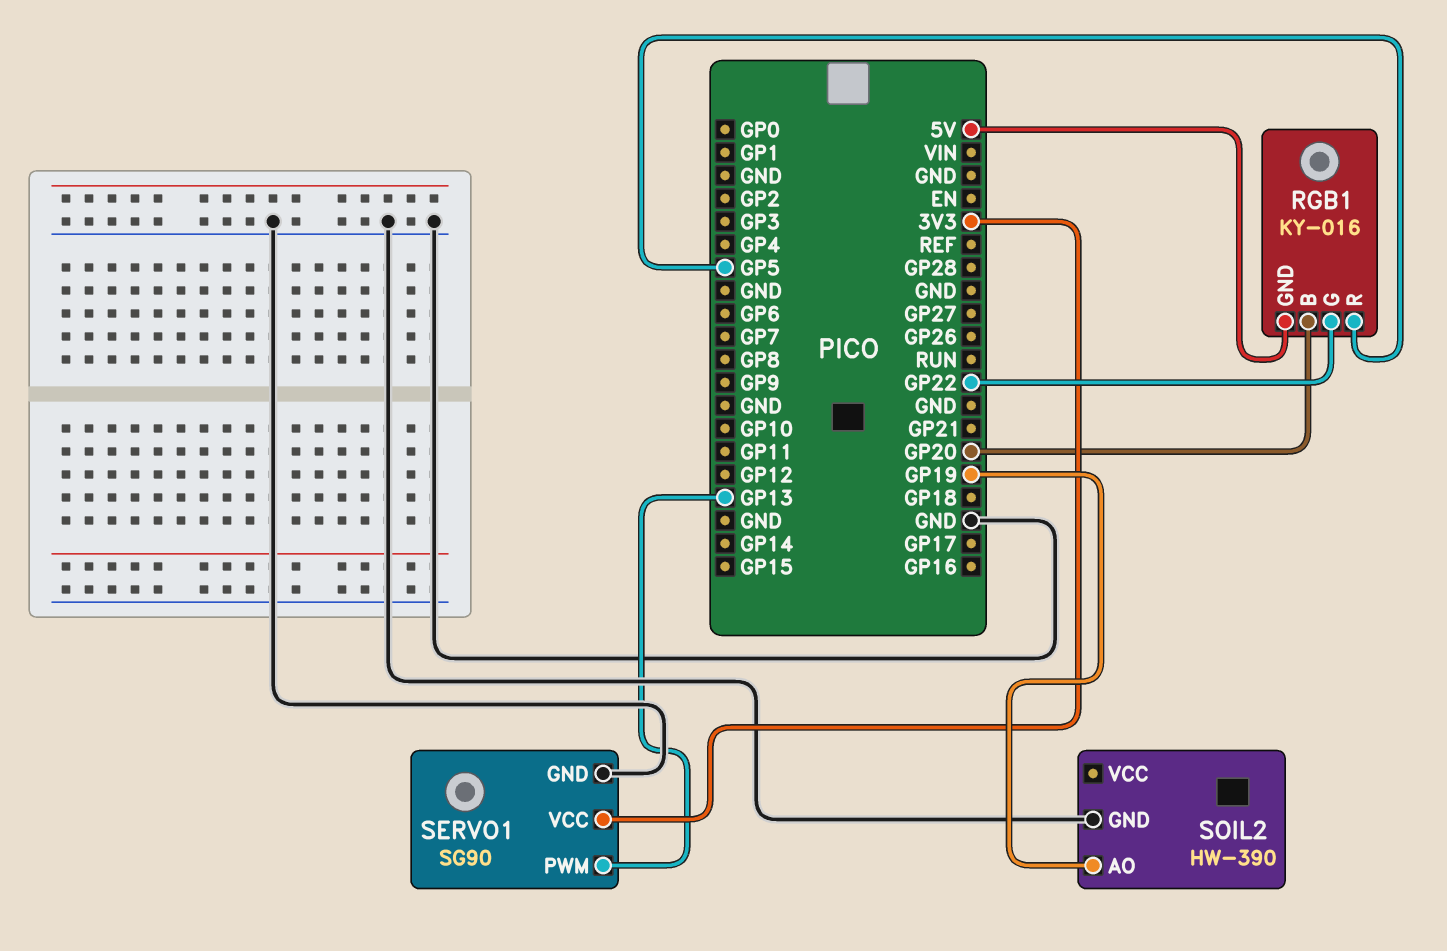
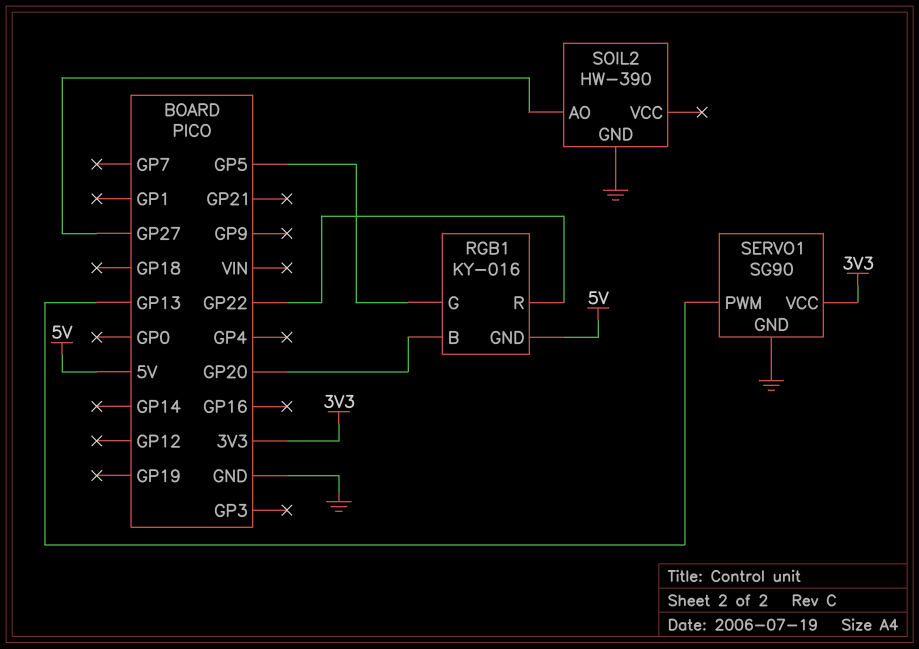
RGB1 pin G: GP22 -> GP5
RGB1 pin R: GP5 -> GP22
SOIL2 pin AO: GP19 -> GP27

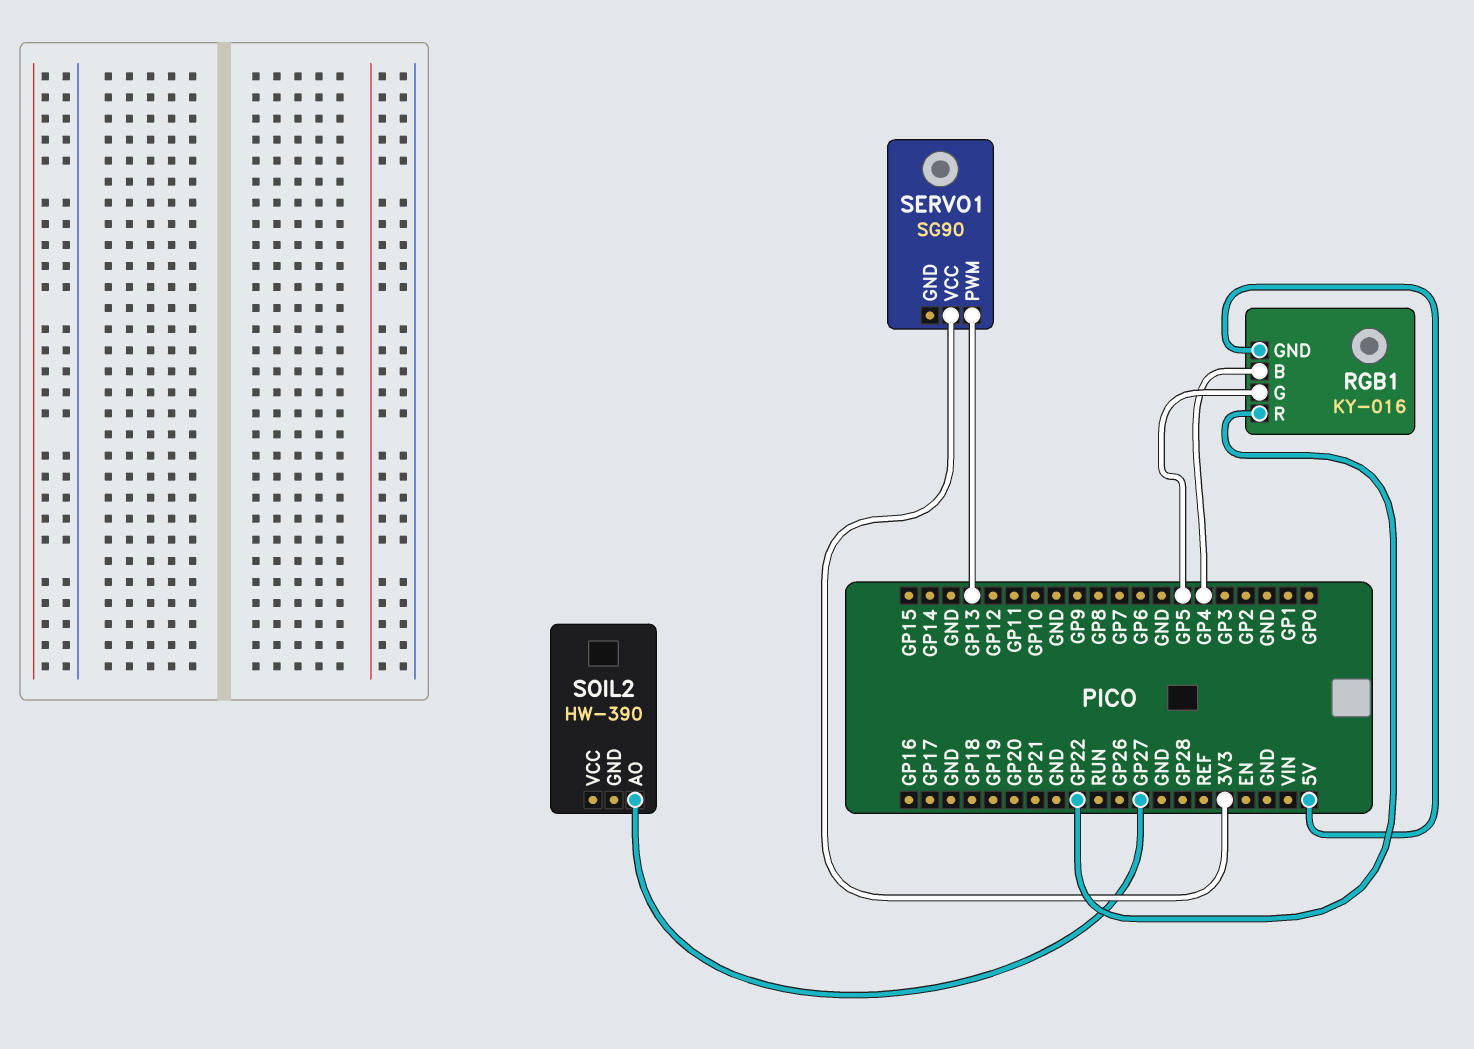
RGB1 pin B: GP20 -> GP4
SERVO1 pin GND: GND -> none
SOIL2 pin GND: GND -> none

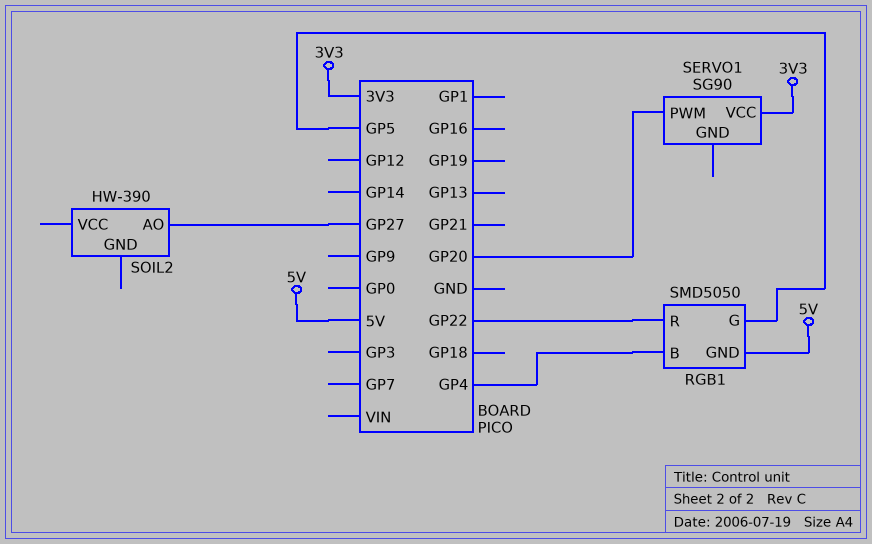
RGB1: KY-016 -> SMD5050
SERVO1 pin PWM: GP13 -> GP20

